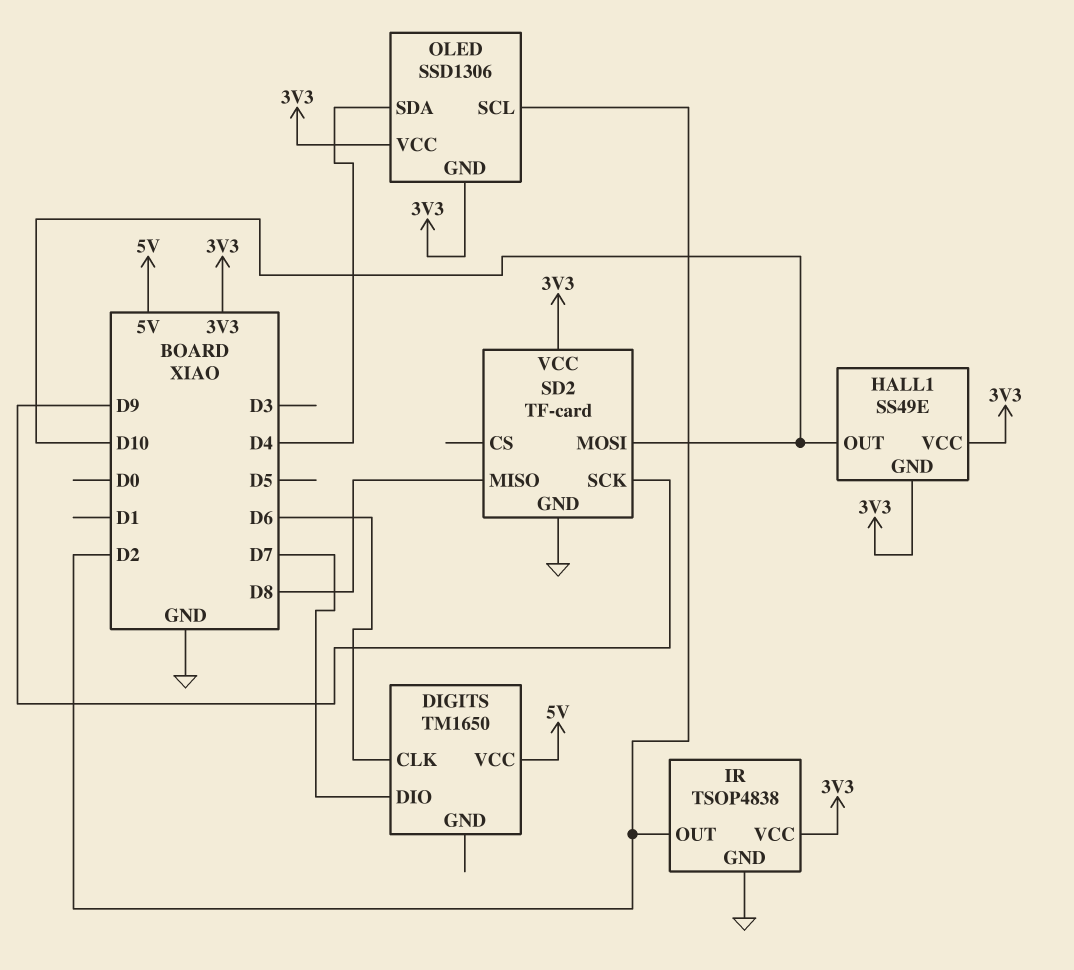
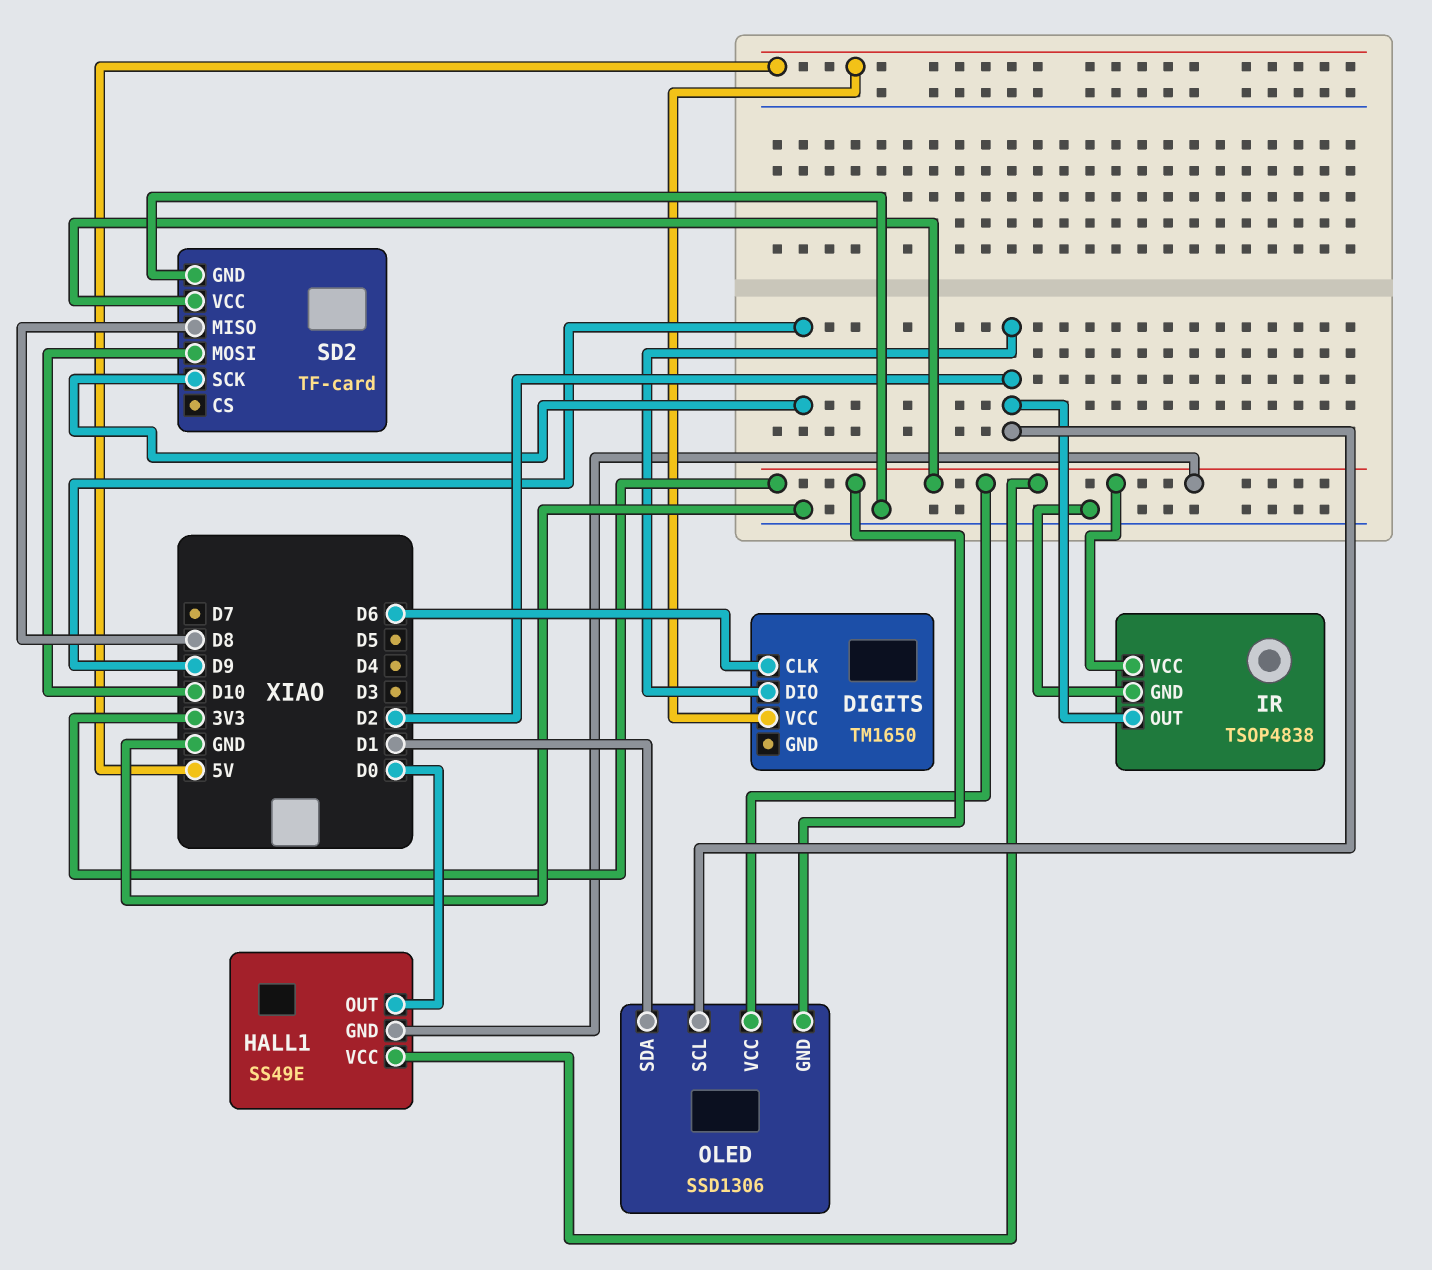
DIGITS pin DIO: D7 -> D2
HALL1 pin OUT: D10 -> D0
OLED pin SDA: D4 -> D1

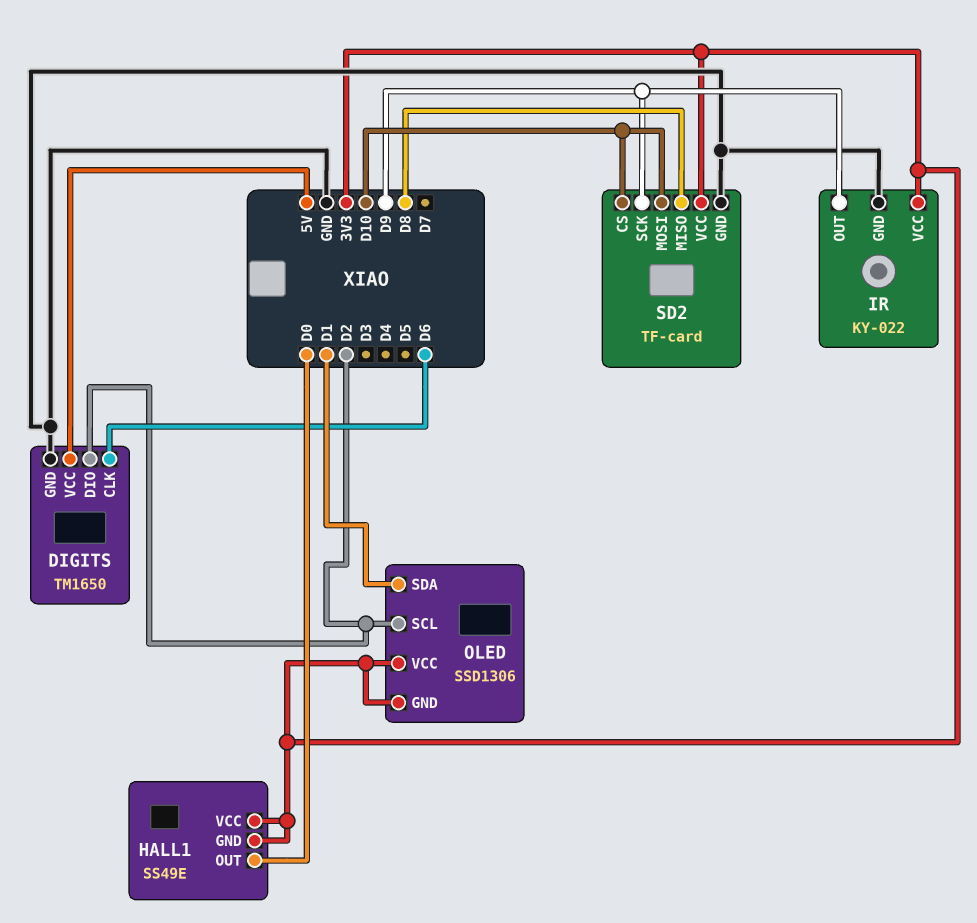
DIGITS pin GND: none -> GND
IR: TSOP4838 -> KY-022
IR pin OUT: D2 -> D9
SD2 pin CS: none -> D10

